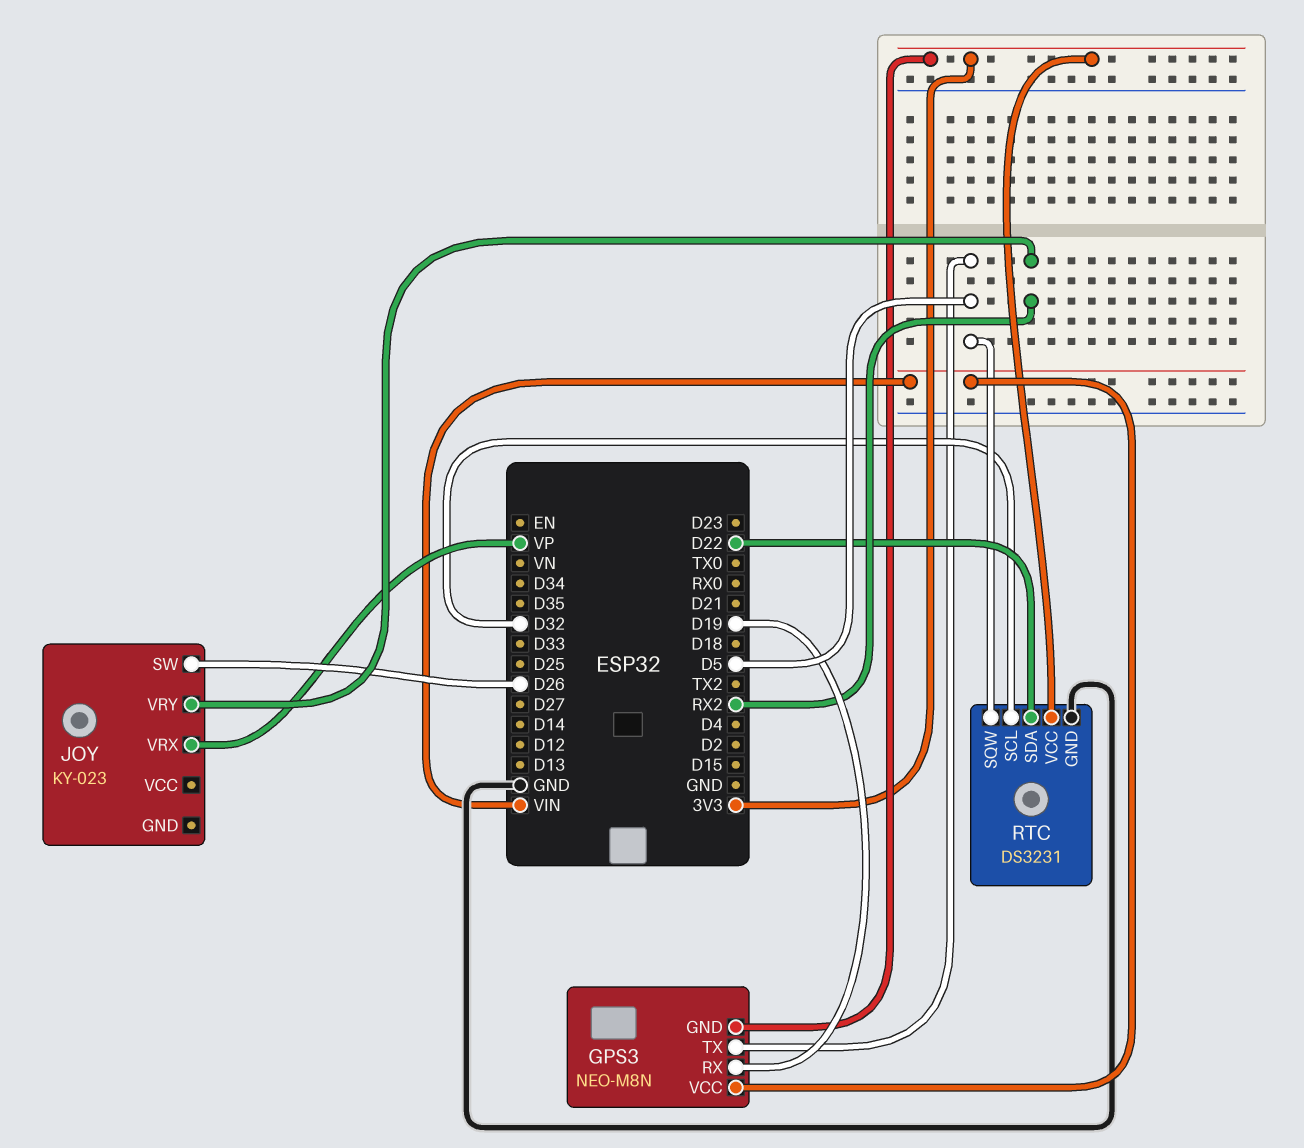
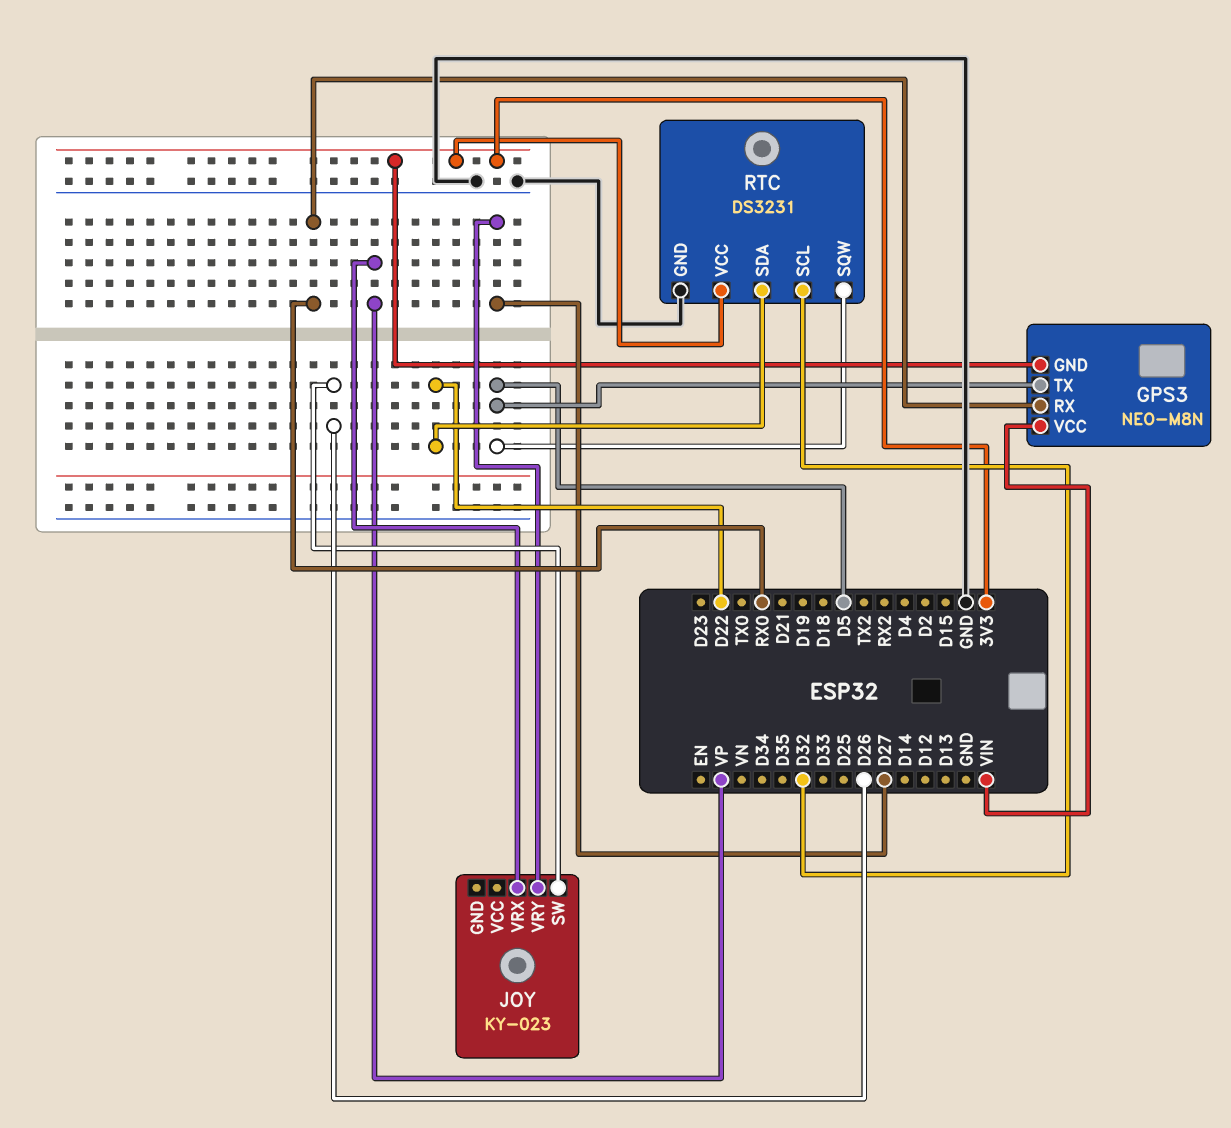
GPS3 pin RX: D19 -> RX0
JOY pin VRY: RX2 -> D27

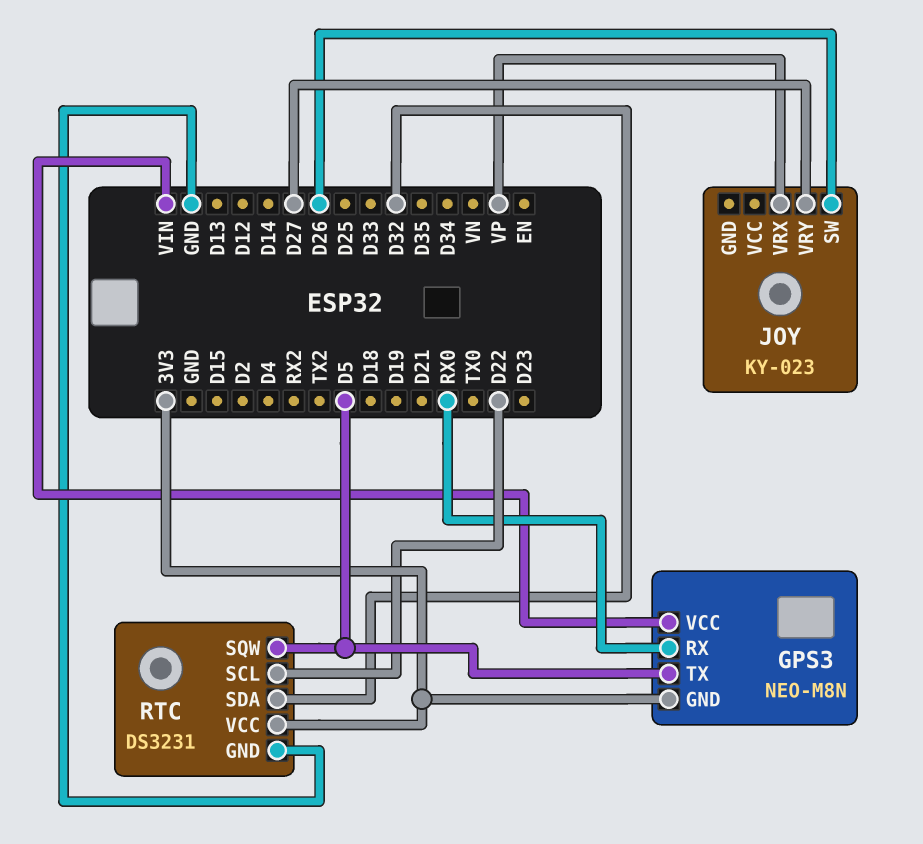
RTC pin SCL: D32 -> D22
RTC pin SDA: D22 -> D32

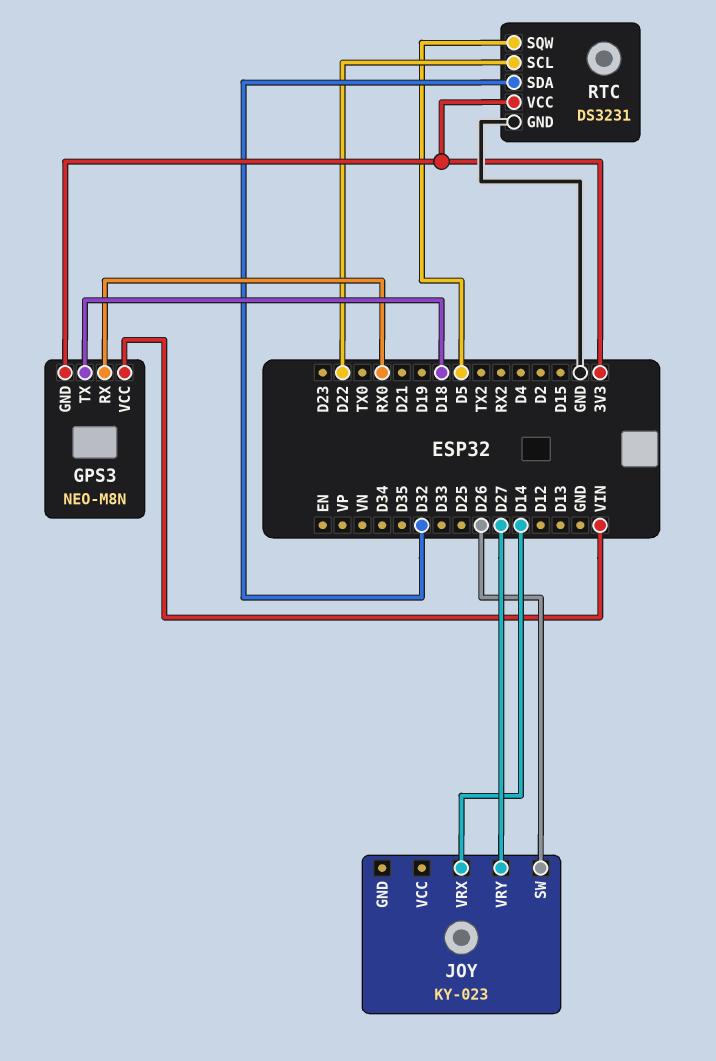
GPS3 pin TX: D5 -> D18
JOY pin VRX: VP -> D14

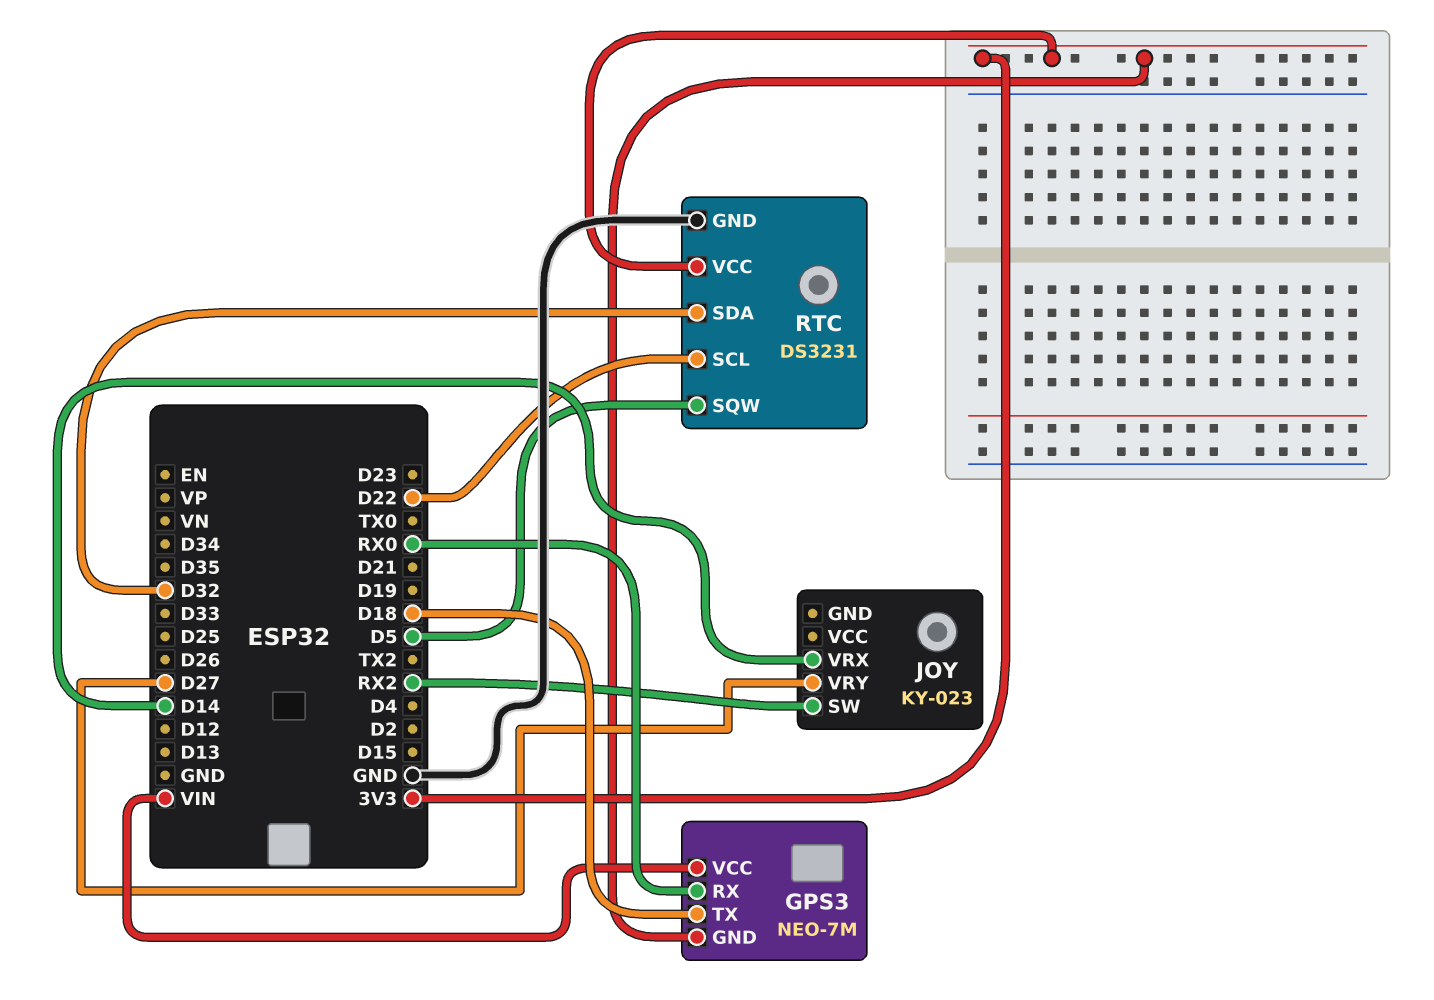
GPS3: NEO-M8N -> NEO-7M
JOY pin SW: D26 -> RX2

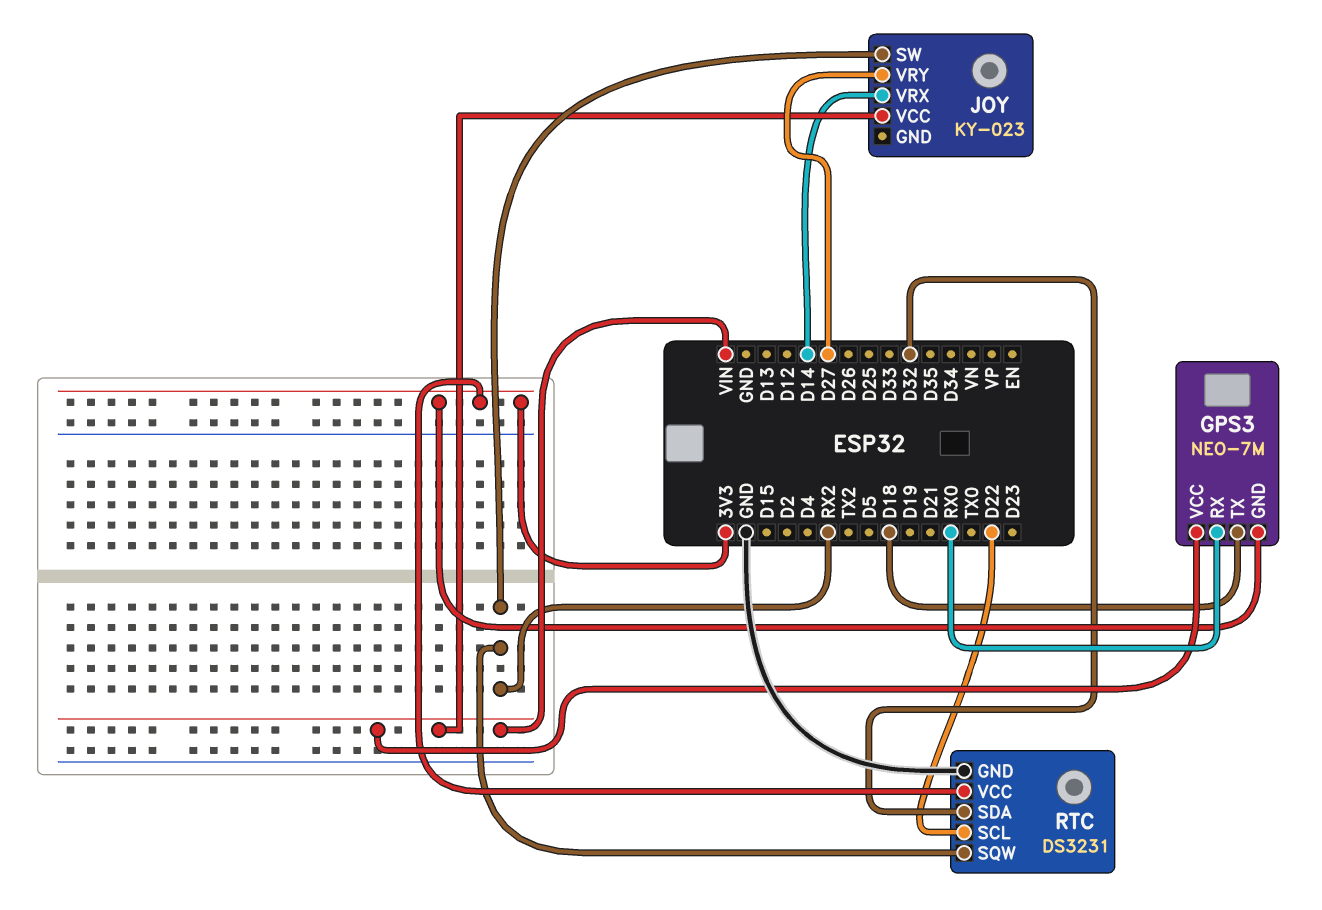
JOY pin VCC: none -> VIN
RTC pin SQW: D5 -> RX2

